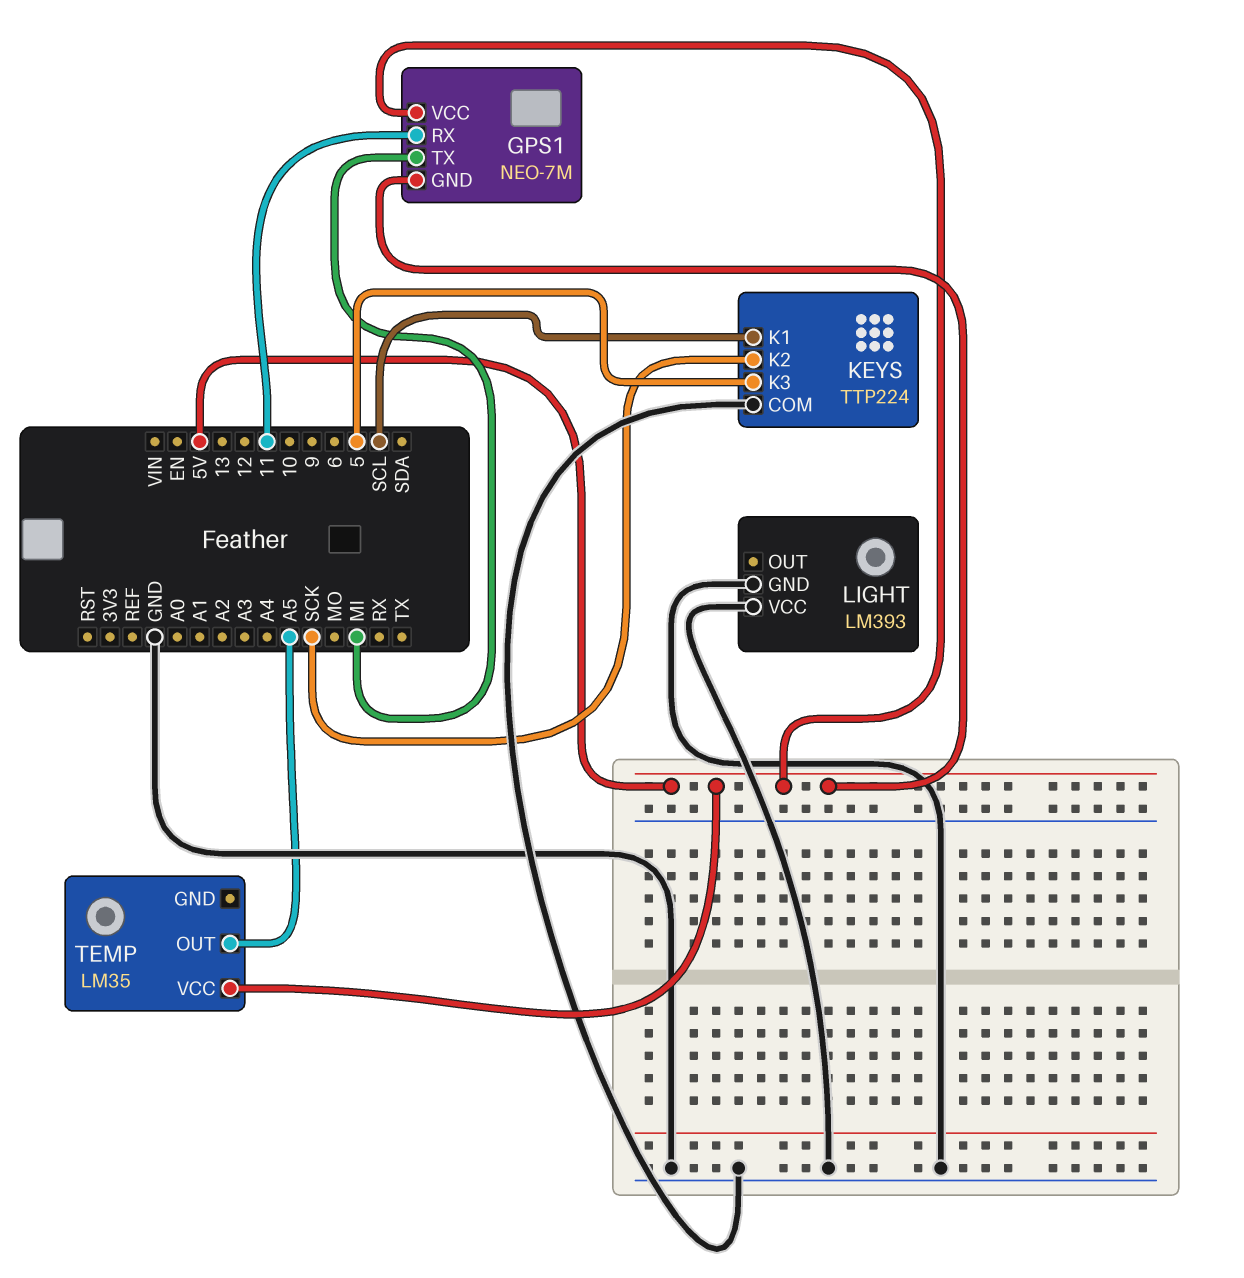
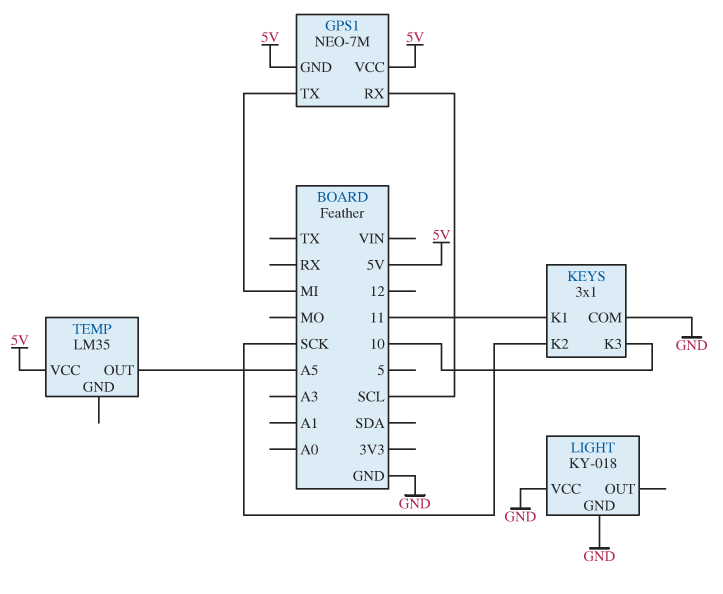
GPS1 pin RX: 11 -> SCL
KEYS: TTP224 -> 3x1
KEYS pin K1: SCL -> 11
KEYS pin K3: 5 -> 10
LIGHT: LM393 -> KY-018

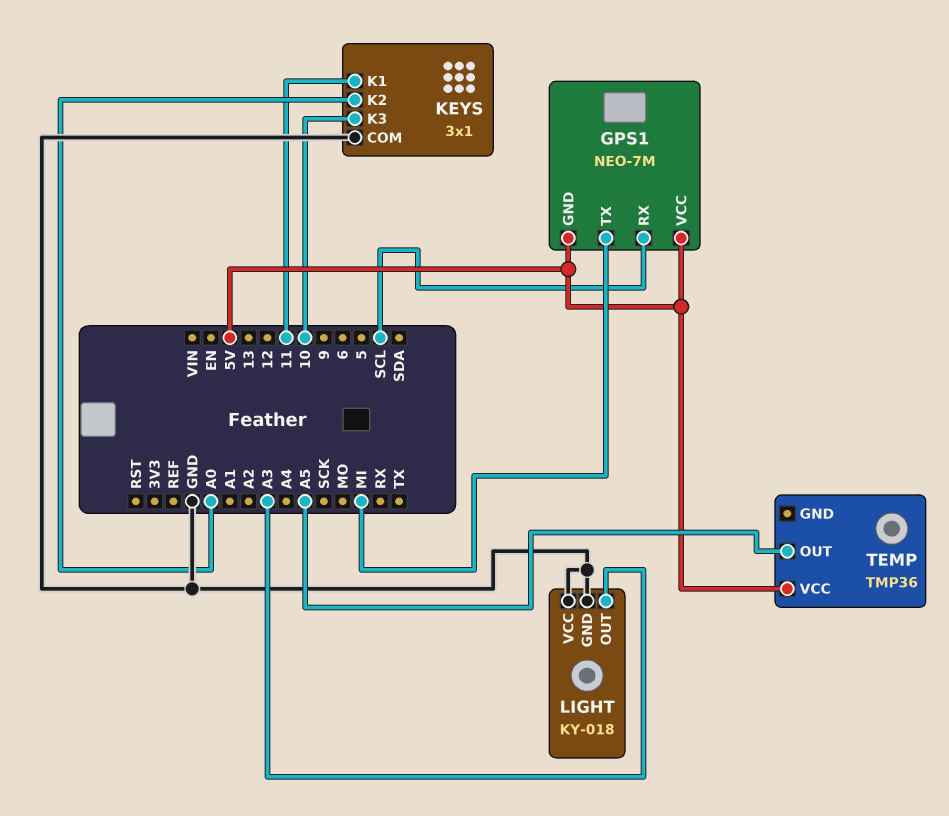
KEYS pin K2: SCK -> A0
LIGHT pin OUT: none -> A3
TEMP: LM35 -> TMP36

